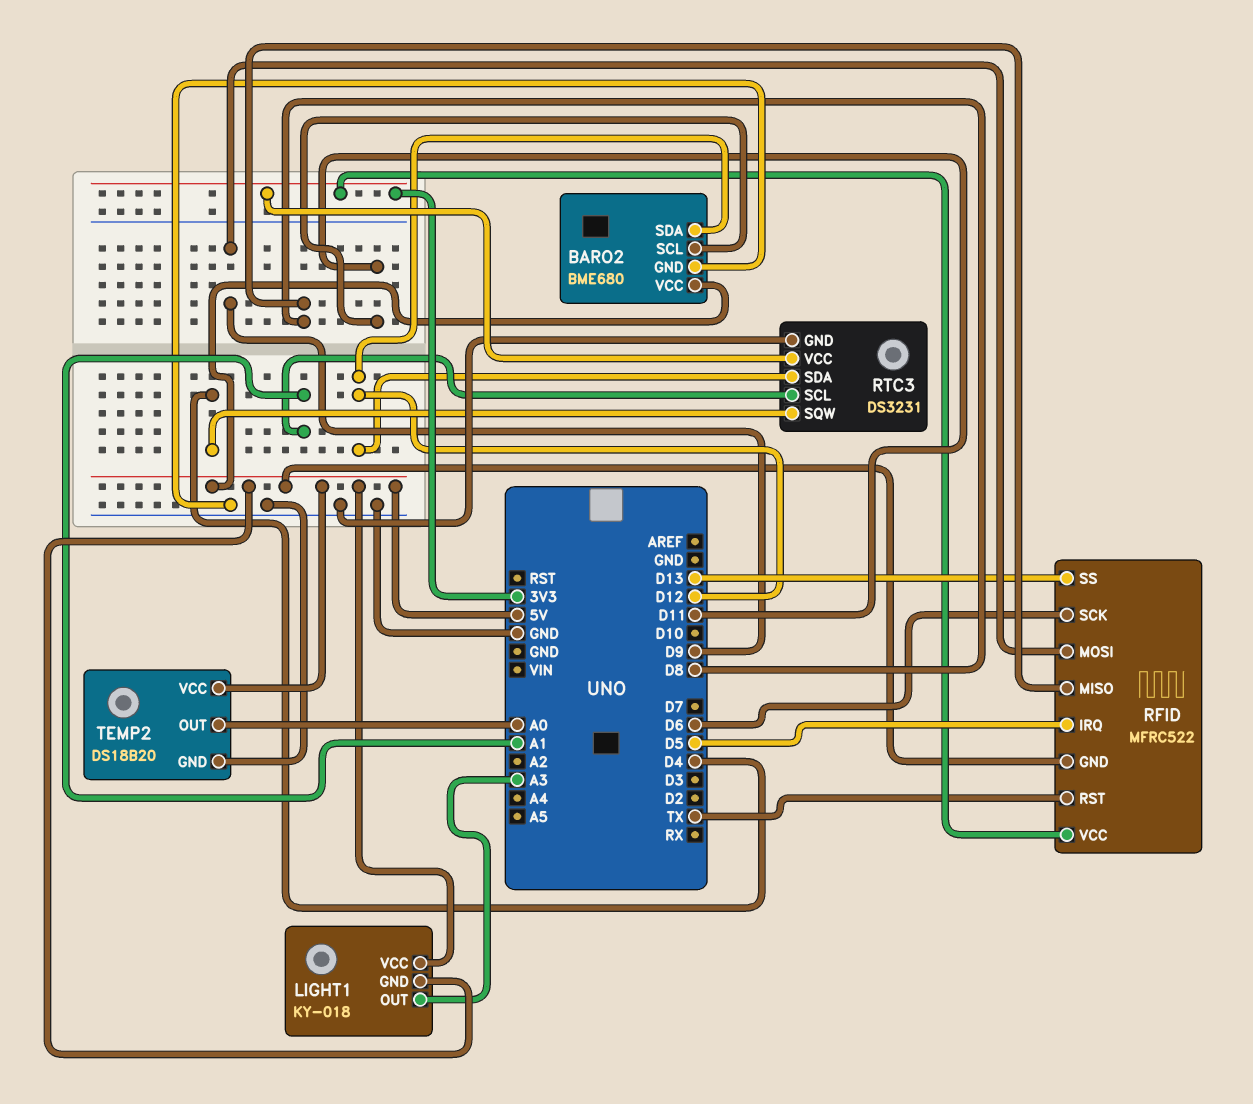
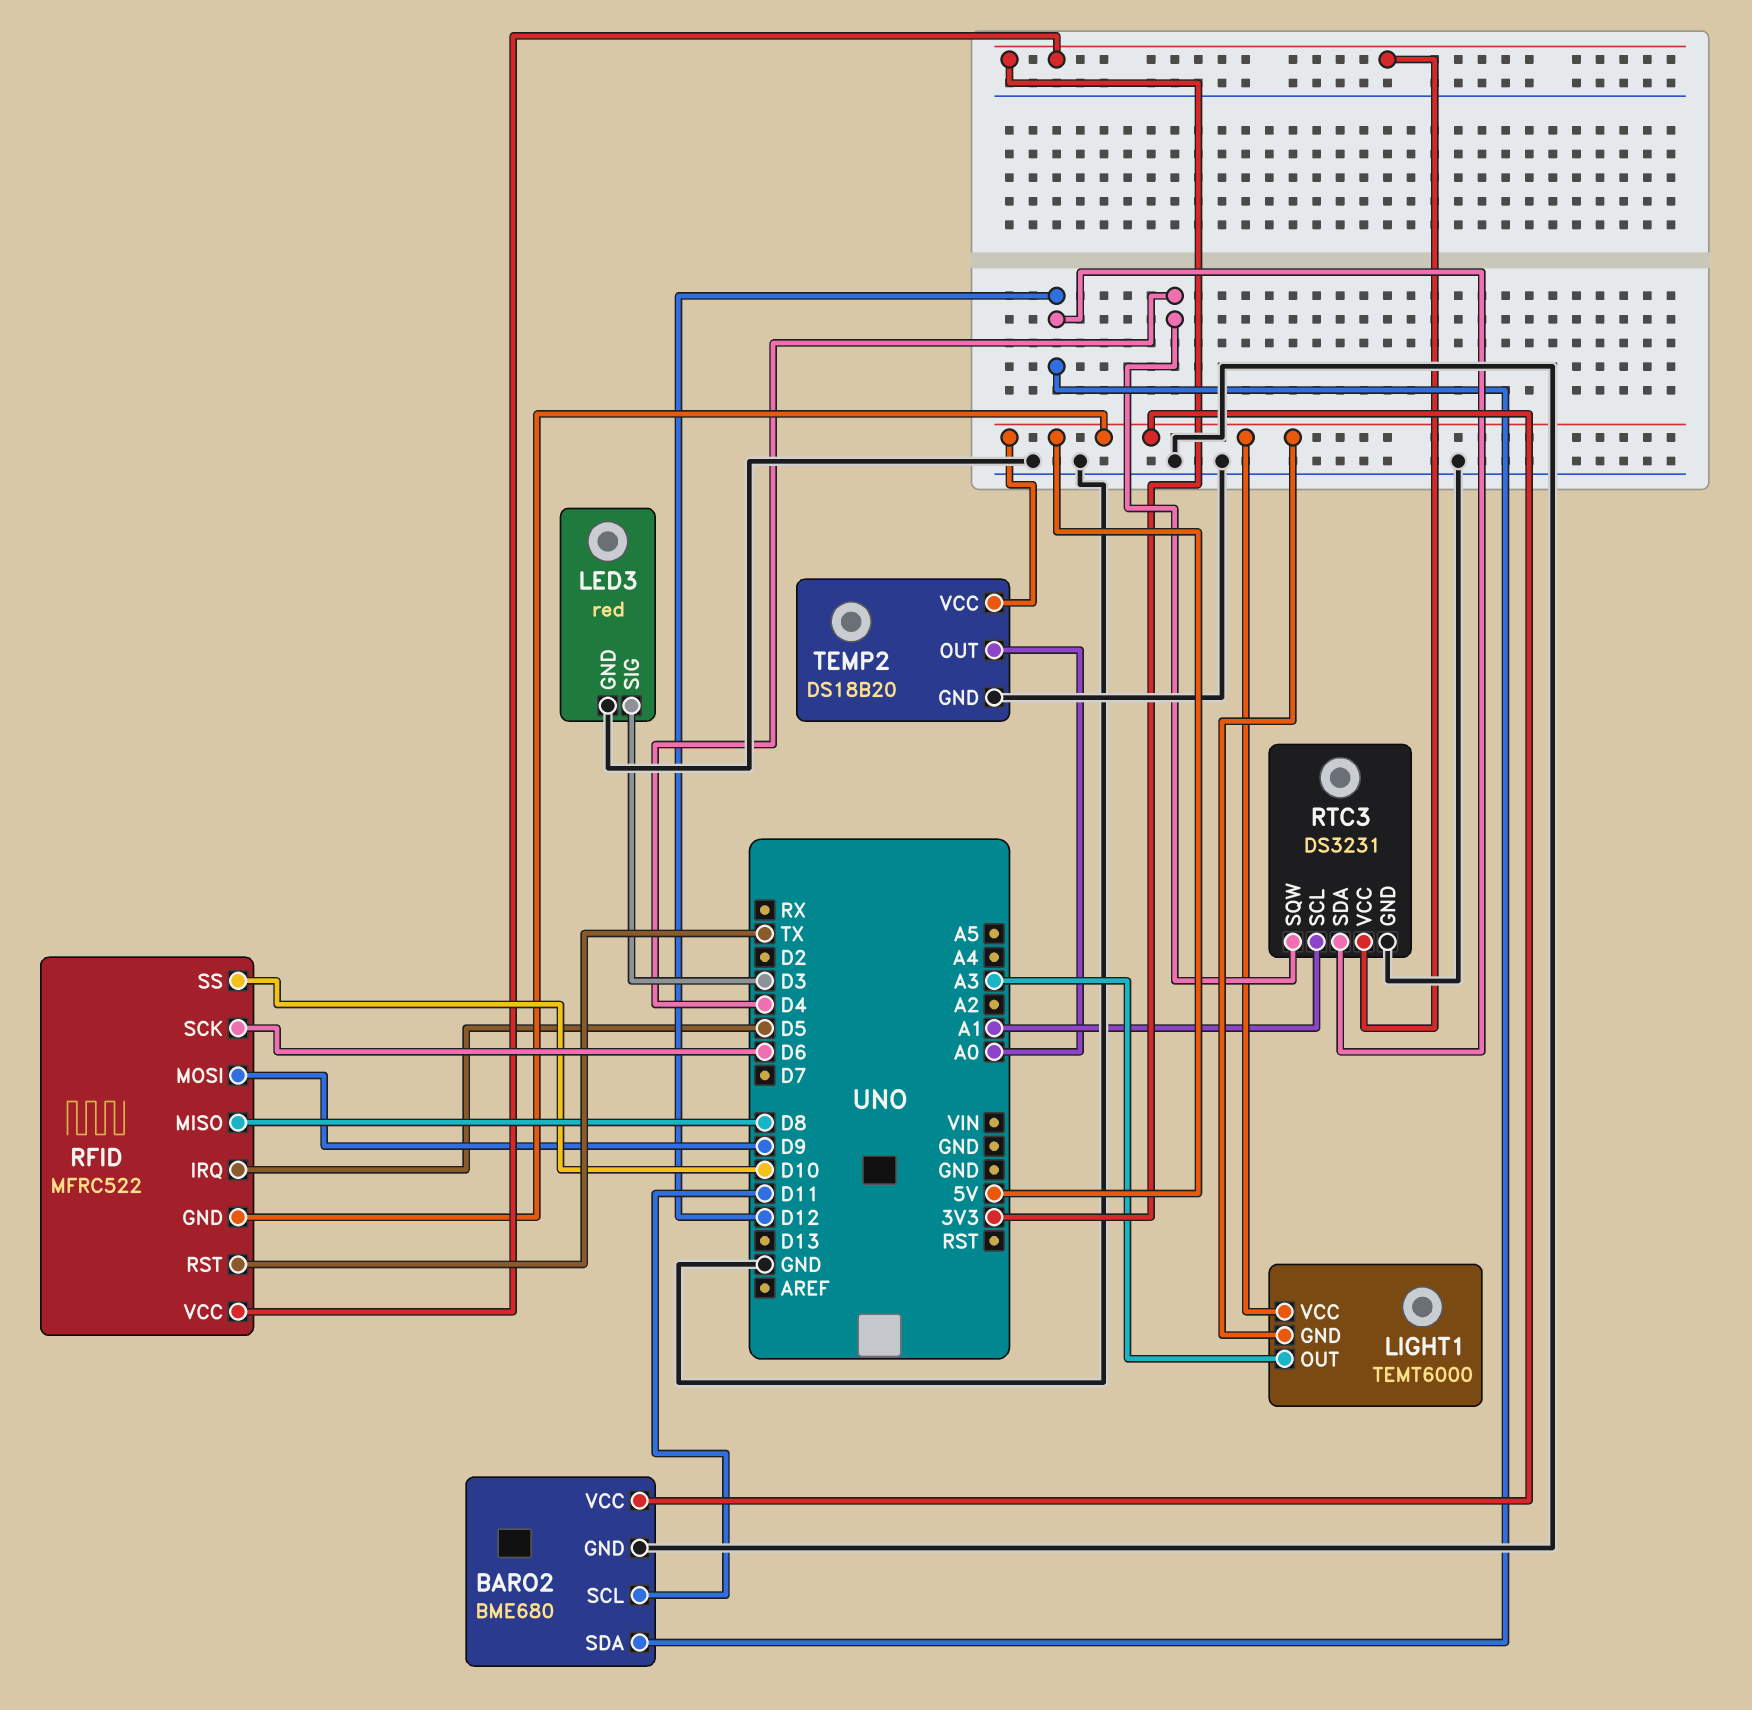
LED3: none -> red
LED3 pin GND: none -> GND
LED3 pin SIG: none -> D3
LIGHT1: KY-018 -> TEMT6000
RFID pin SS: D13 -> D10

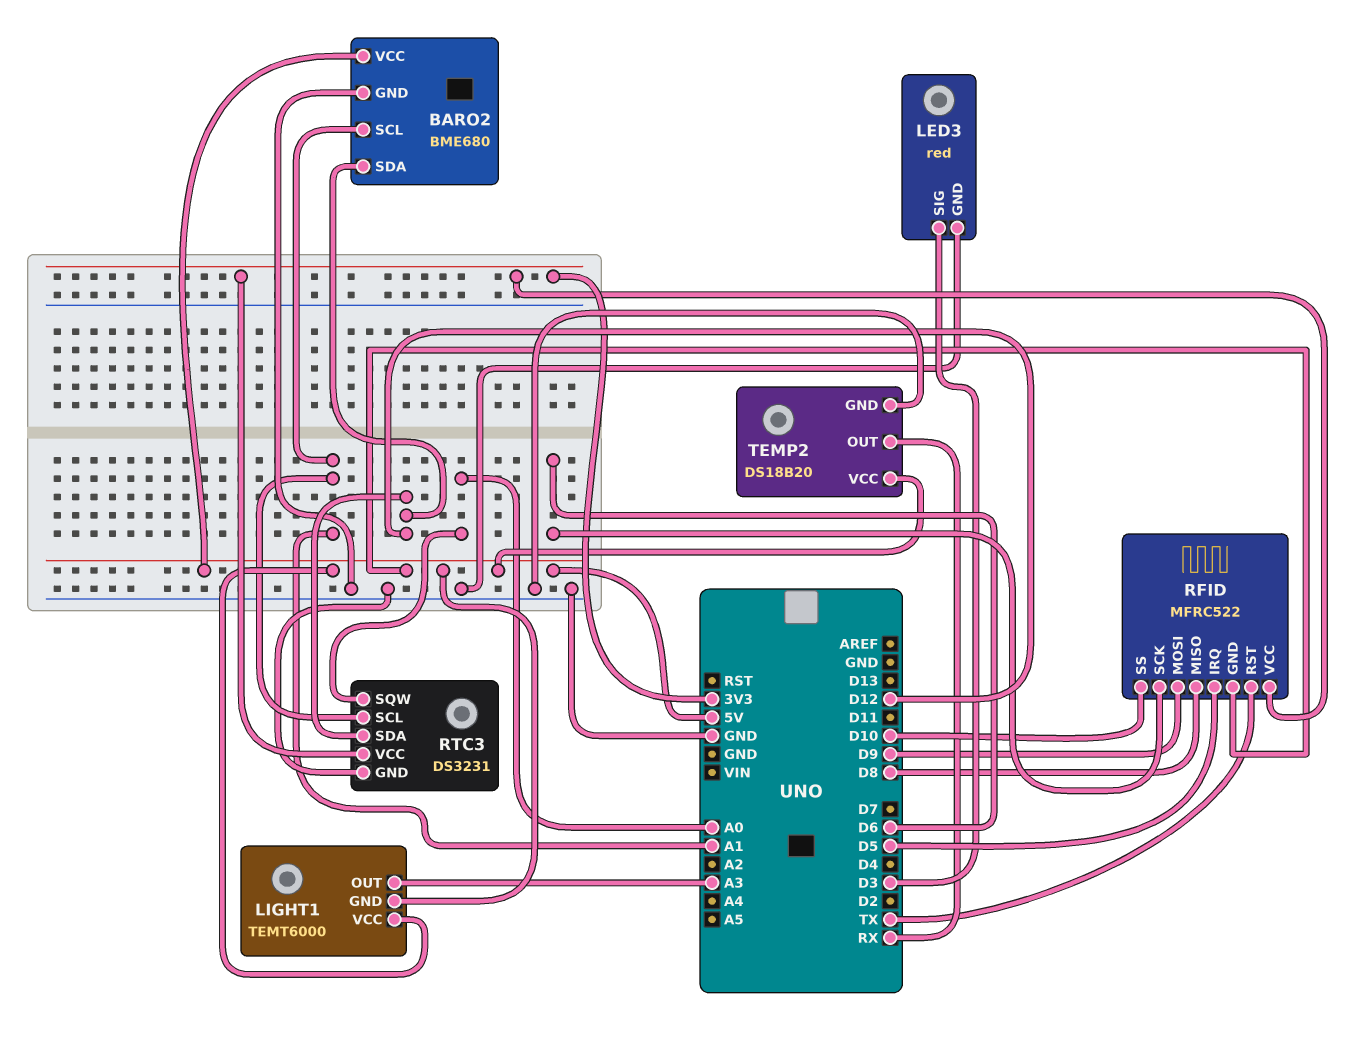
BARO2 pin SCL: D11 -> A1
RTC3 pin SQW: D4 -> A0
TEMP2 pin OUT: A0 -> RX

